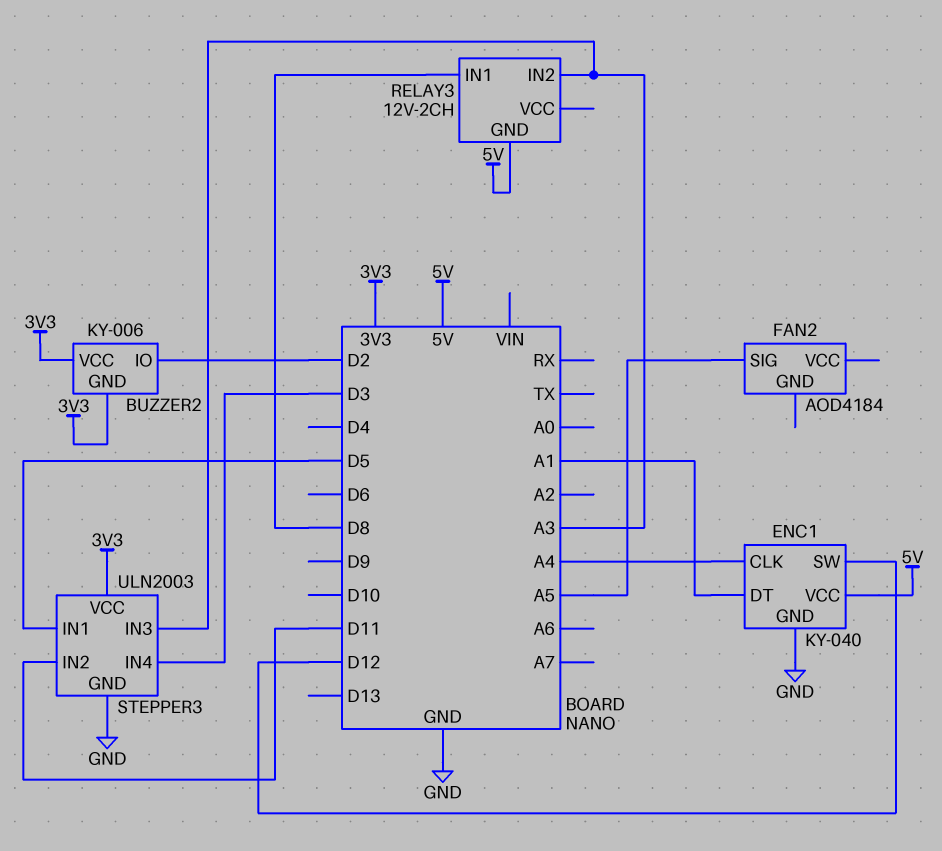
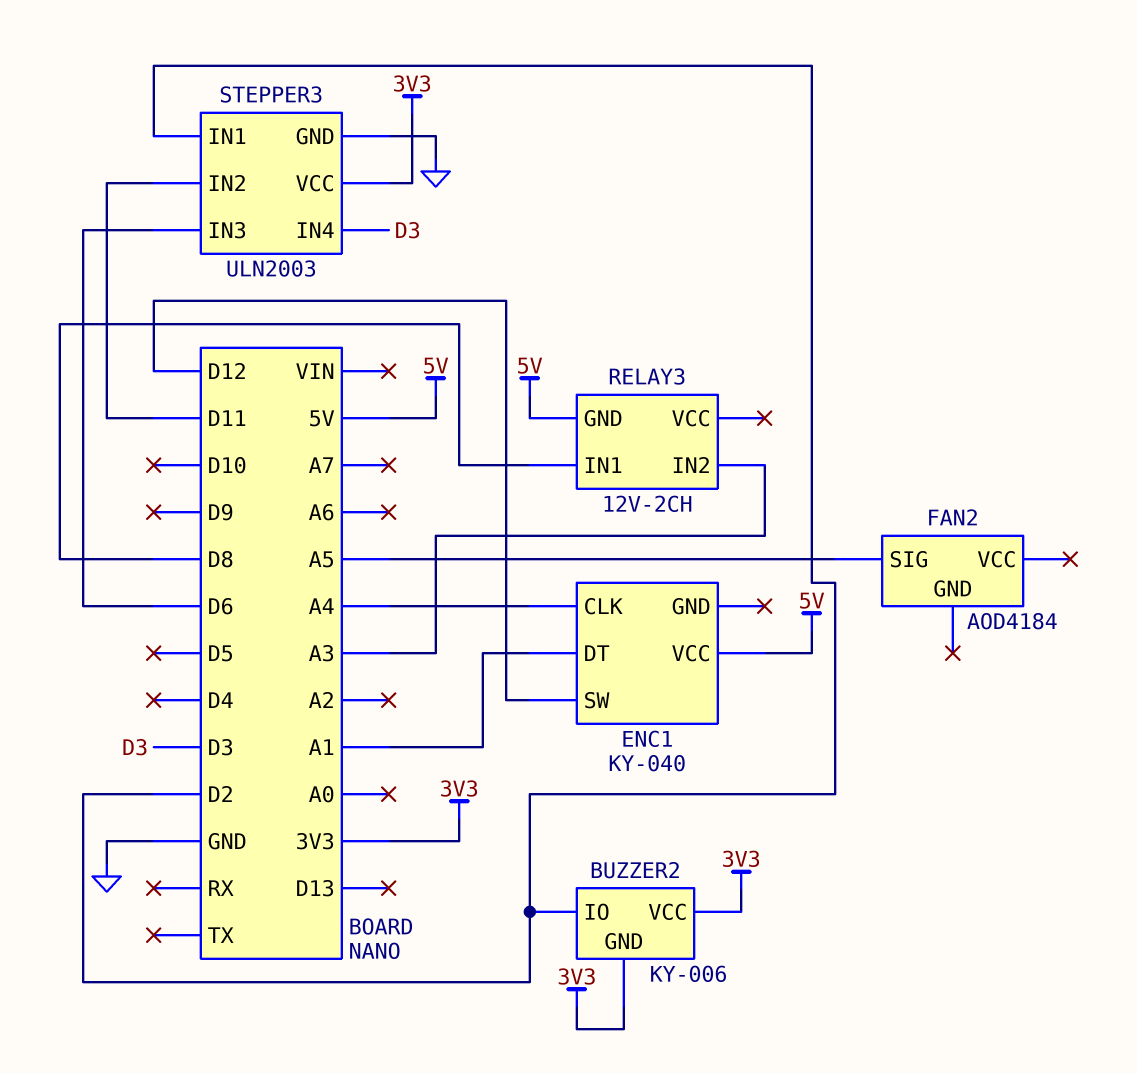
ENC1 pin GND: GND -> none
STEPPER3 pin IN1: D5 -> D2
STEPPER3 pin IN3: A3 -> D6

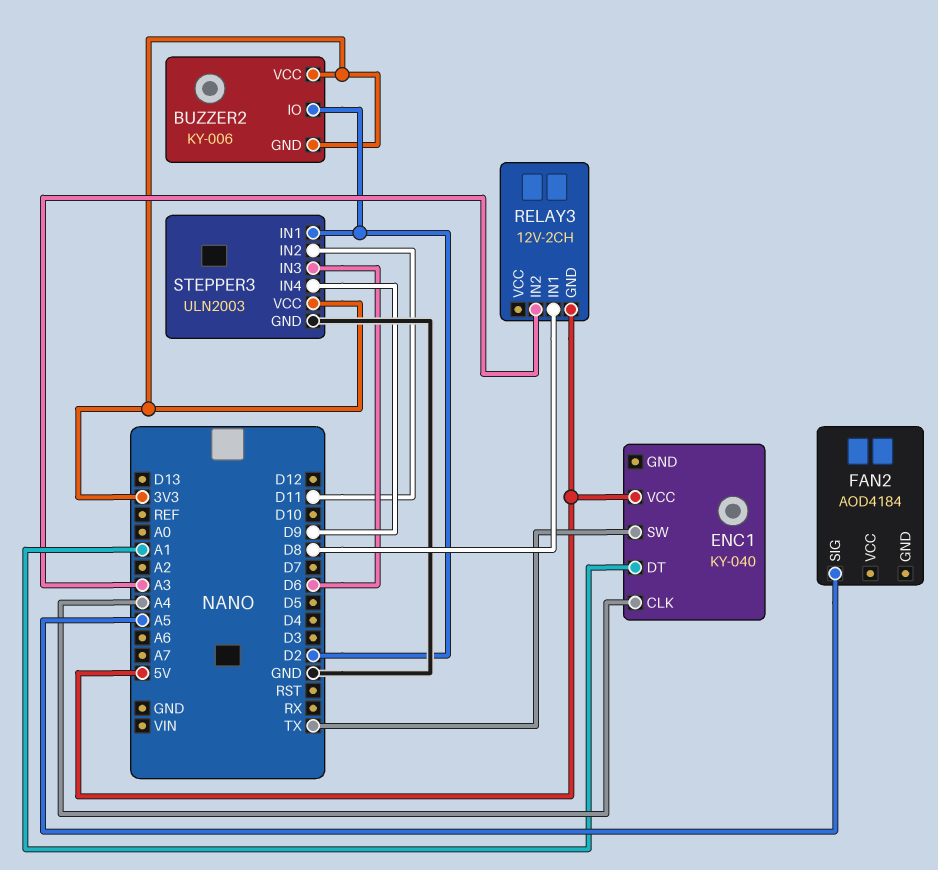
ENC1 pin SW: D12 -> TX
STEPPER3 pin IN4: D3 -> D9

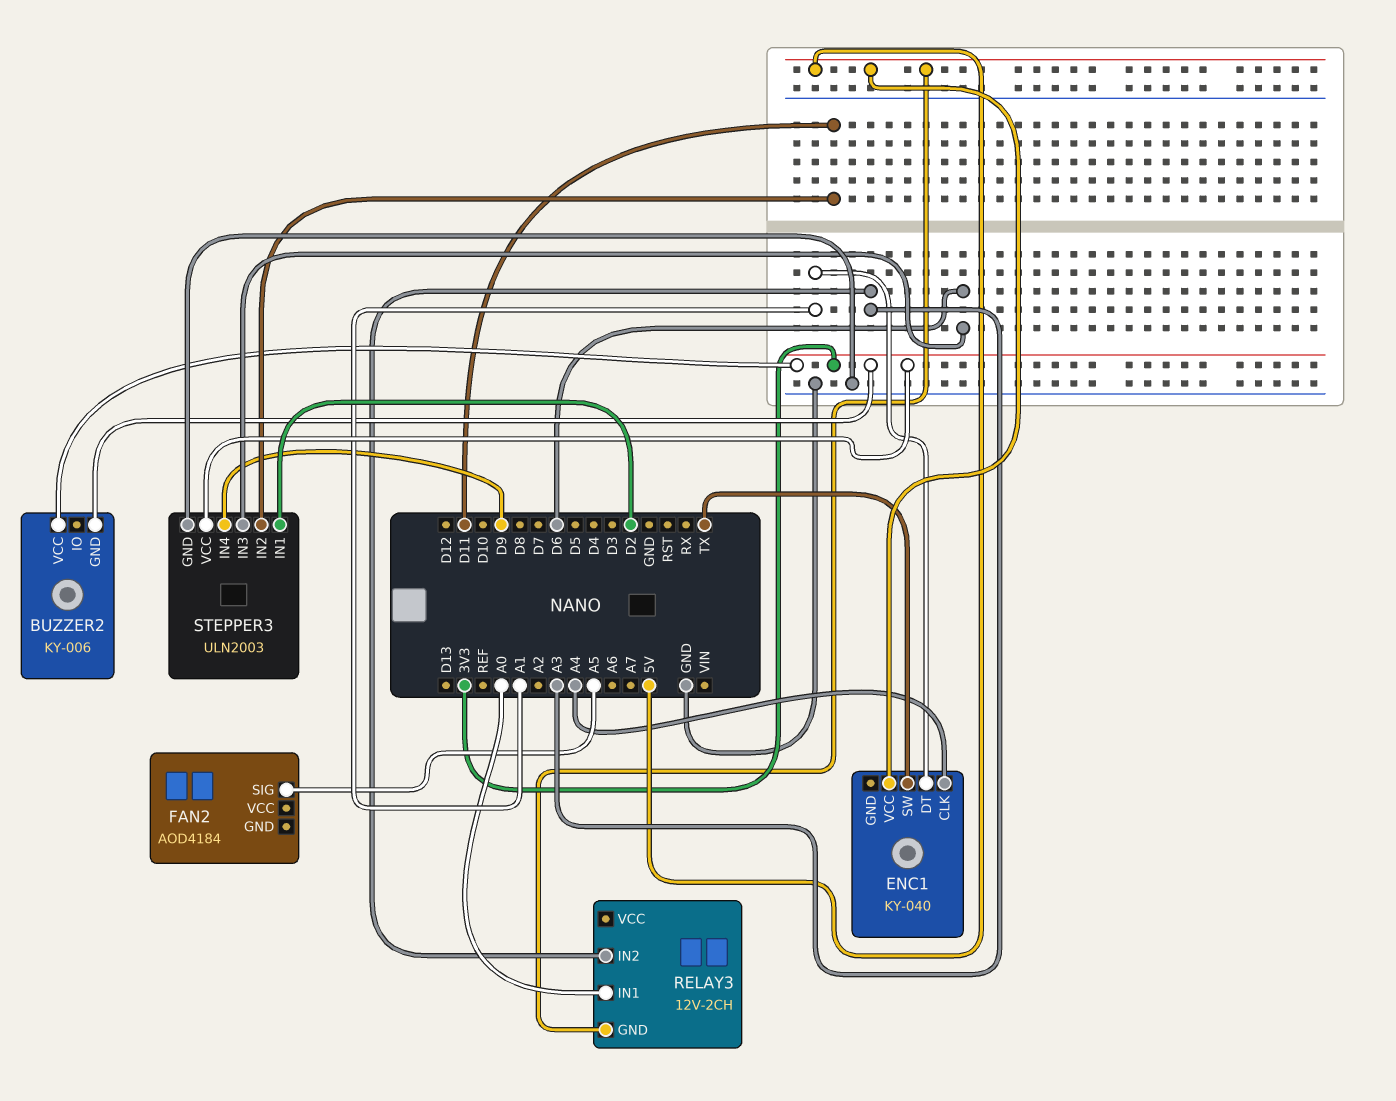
BUZZER2 pin IO: D2 -> none
RELAY3 pin IN1: D8 -> A0

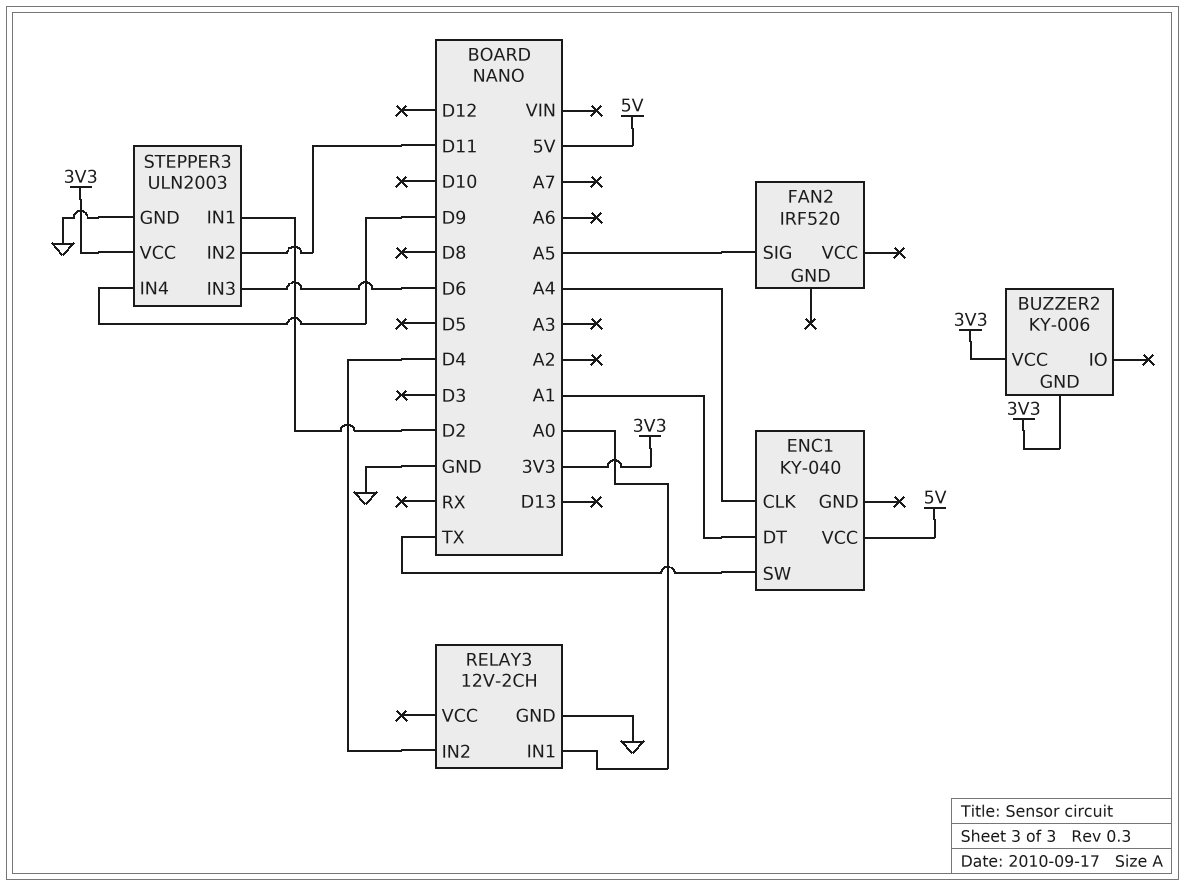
FAN2: AOD4184 -> IRF520
RELAY3 pin GND: 5V -> GND
RELAY3 pin IN2: A3 -> D4

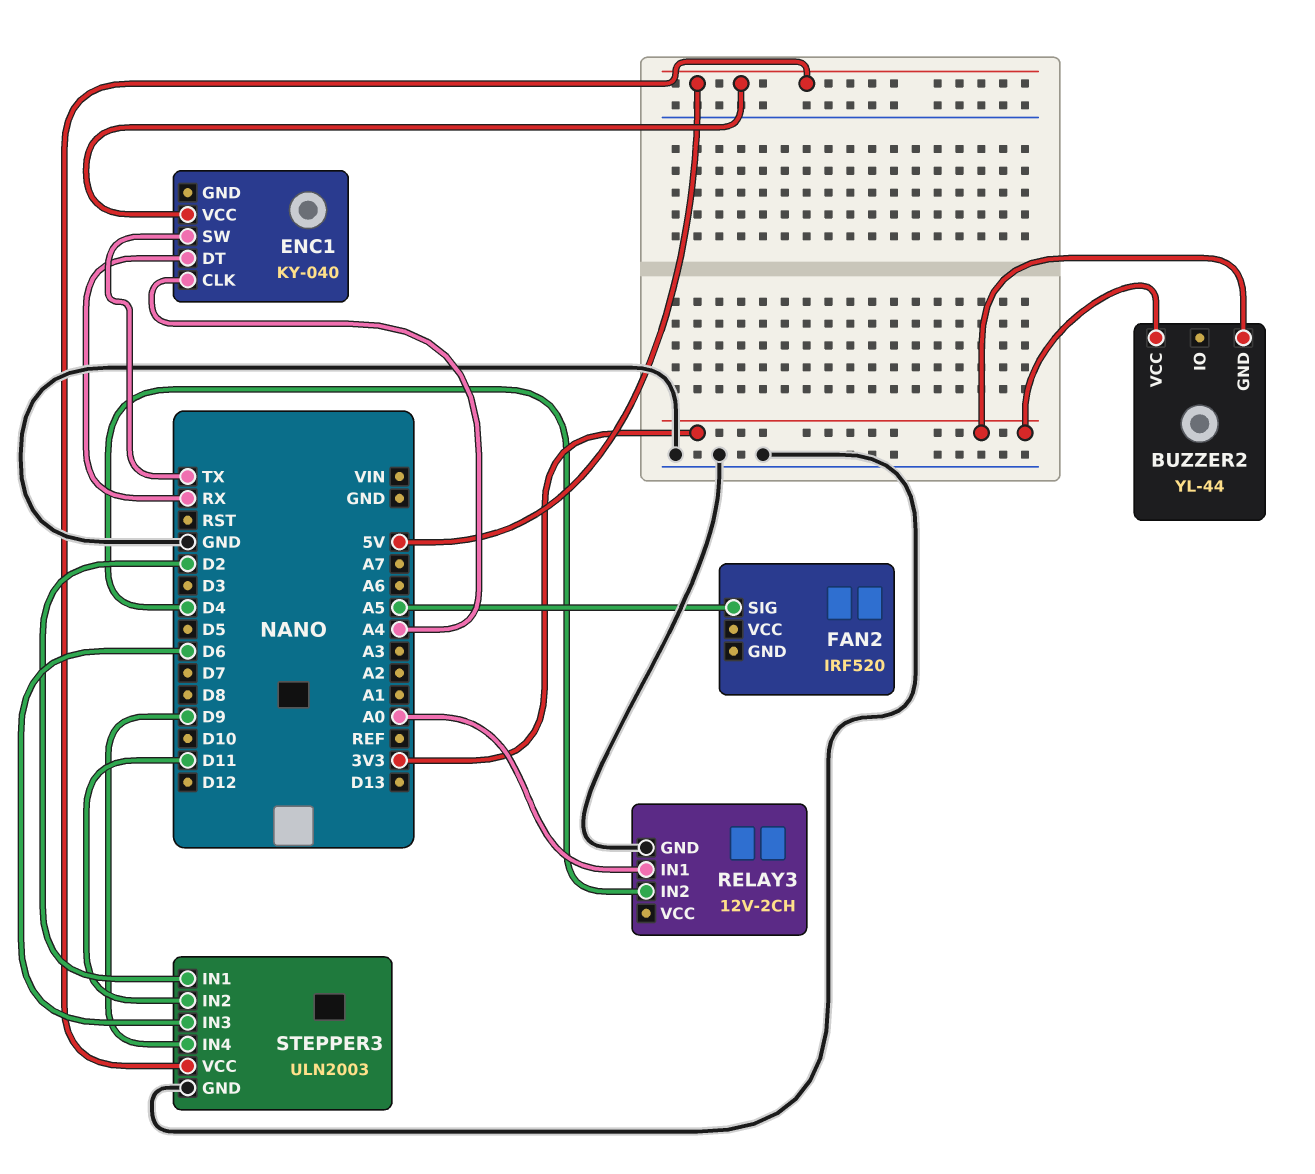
BUZZER2: KY-006 -> YL-44
ENC1 pin DT: A1 -> RX
STEPPER3 pin VCC: 3V3 -> 5V

